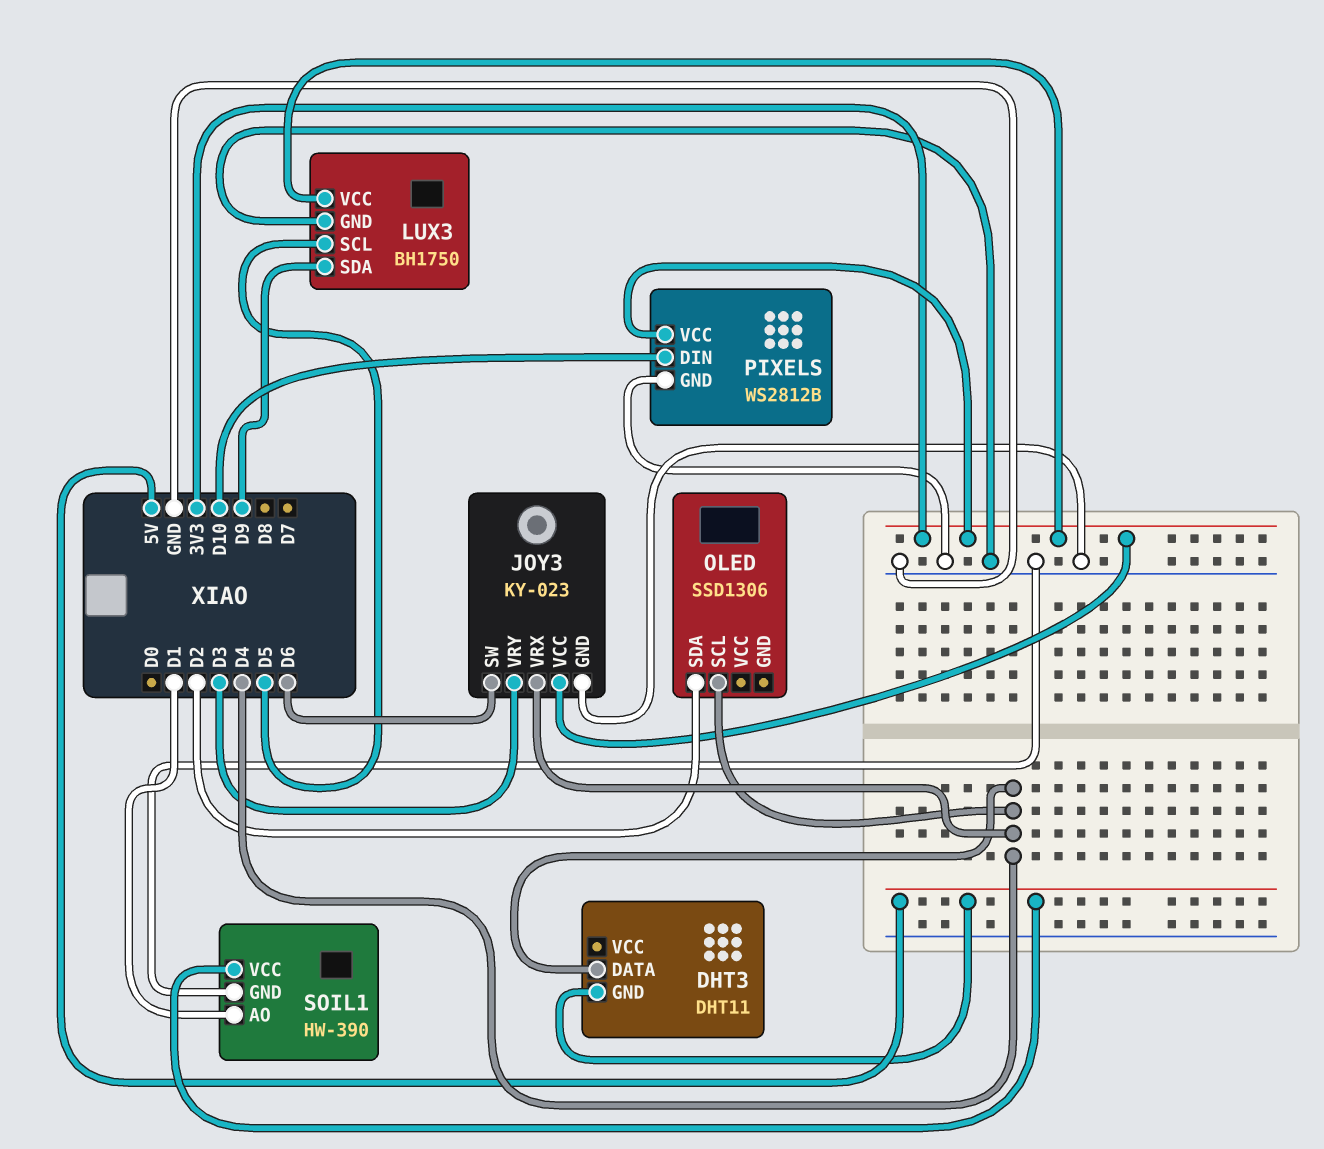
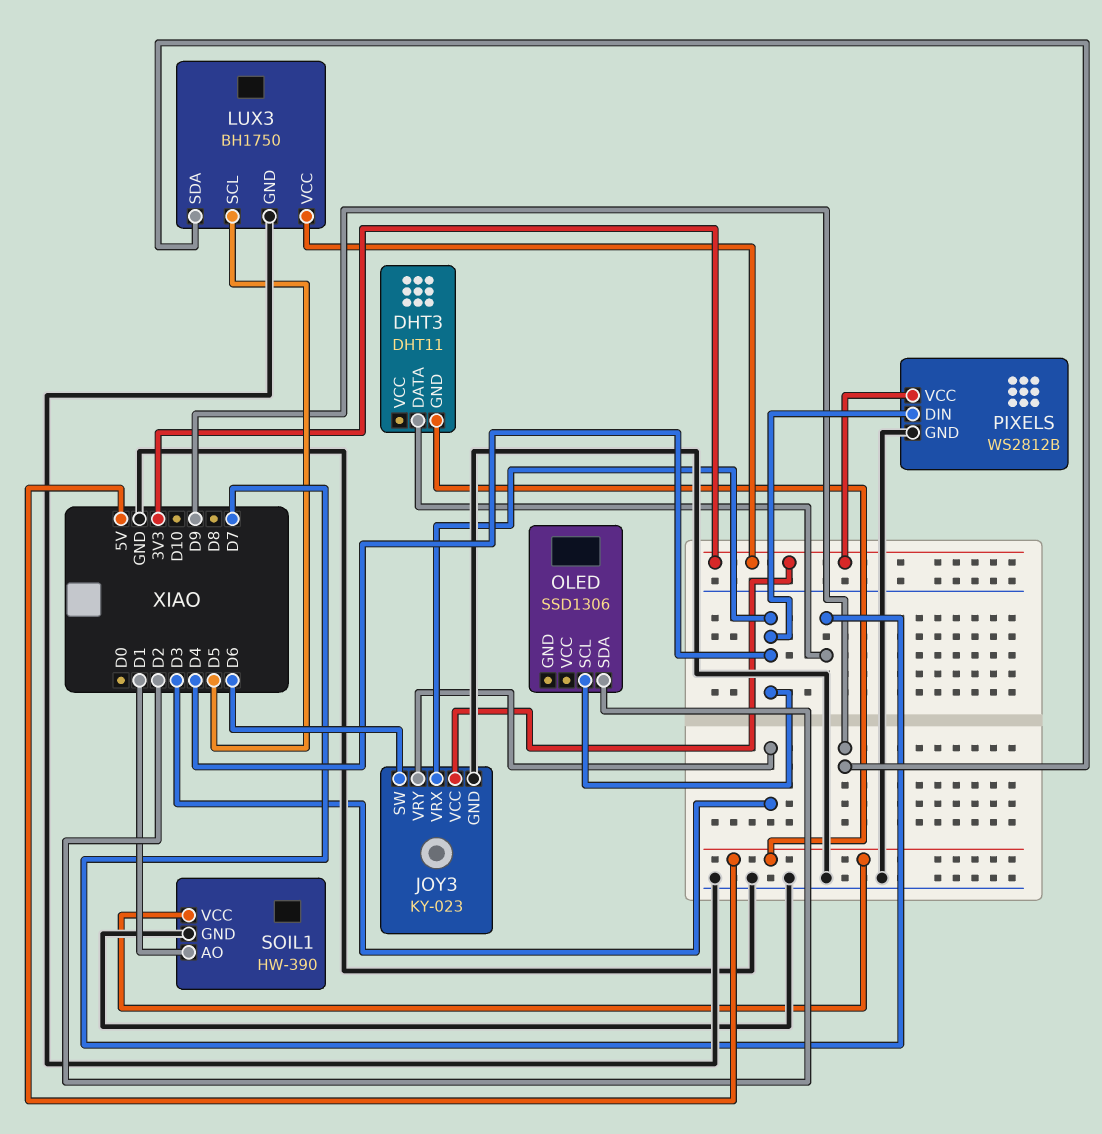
DHT3 pin DATA: D4 -> D7
PIXELS pin DIN: D10 -> D4

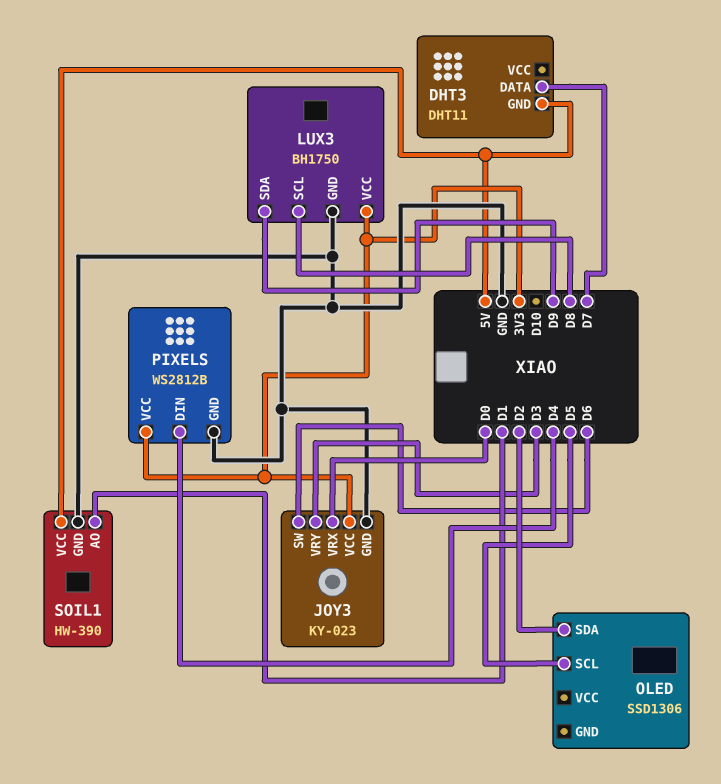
JOY3 pin VRX: D4 -> D0
LUX3 pin SCL: D5 -> D8
OLED pin SCL: D4 -> D5

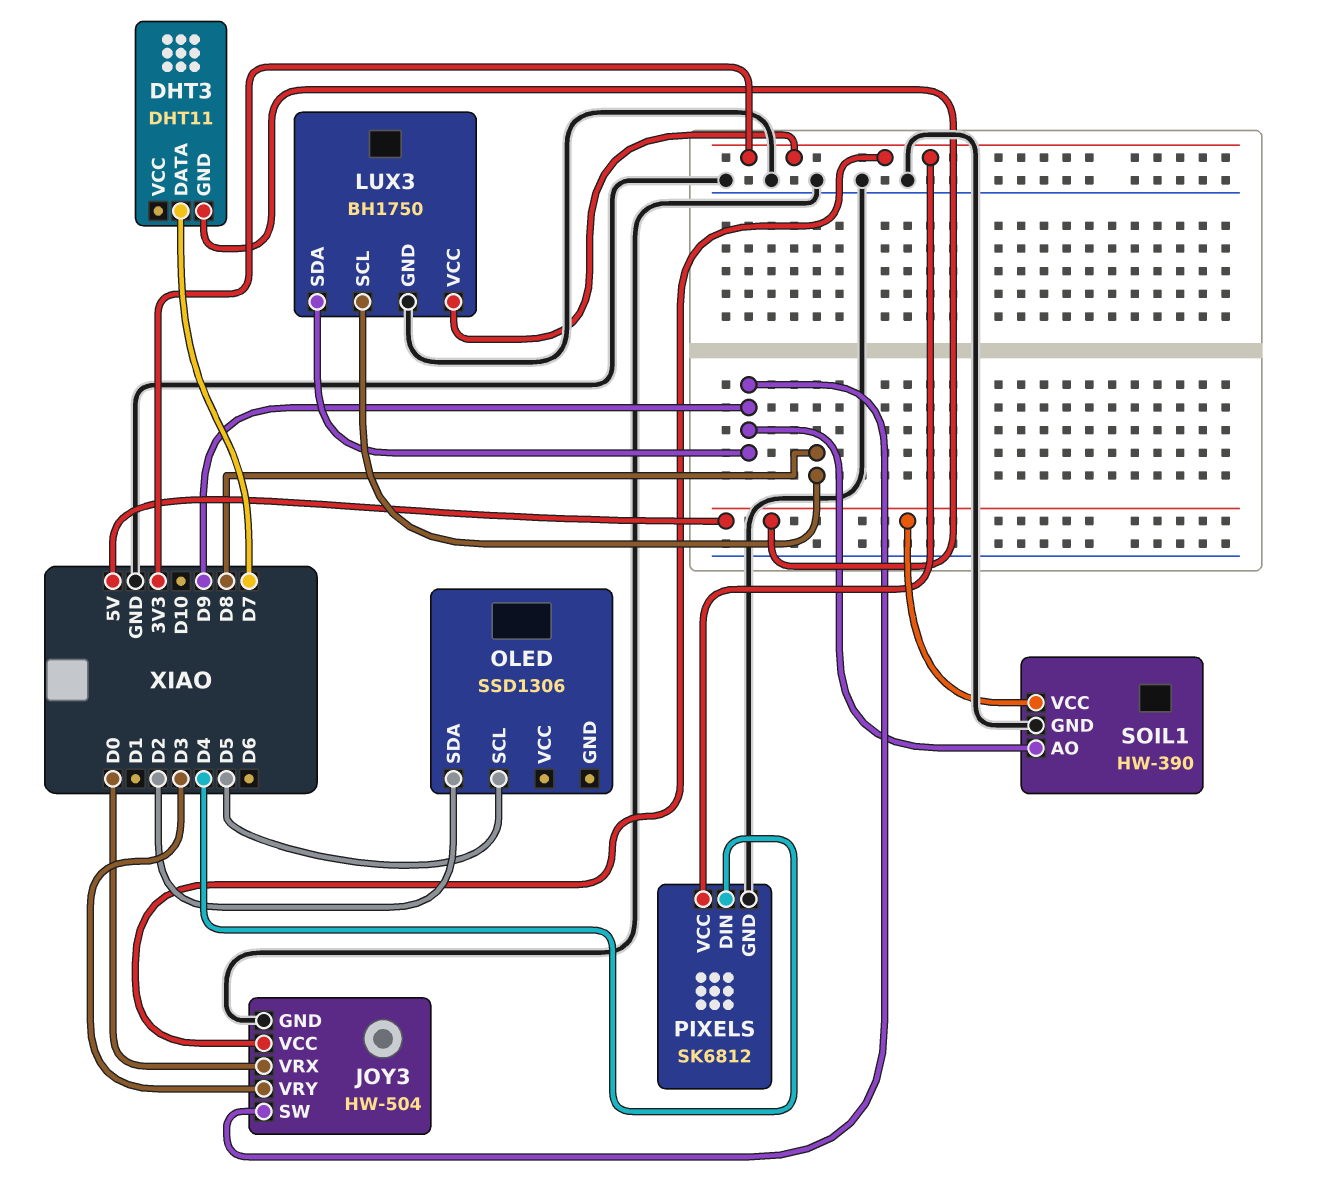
JOY3: KY-023 -> HW-504
JOY3 pin SW: D6 -> D9
PIXELS: WS2812B -> SK6812
SOIL1 pin AO: D1 -> D9

